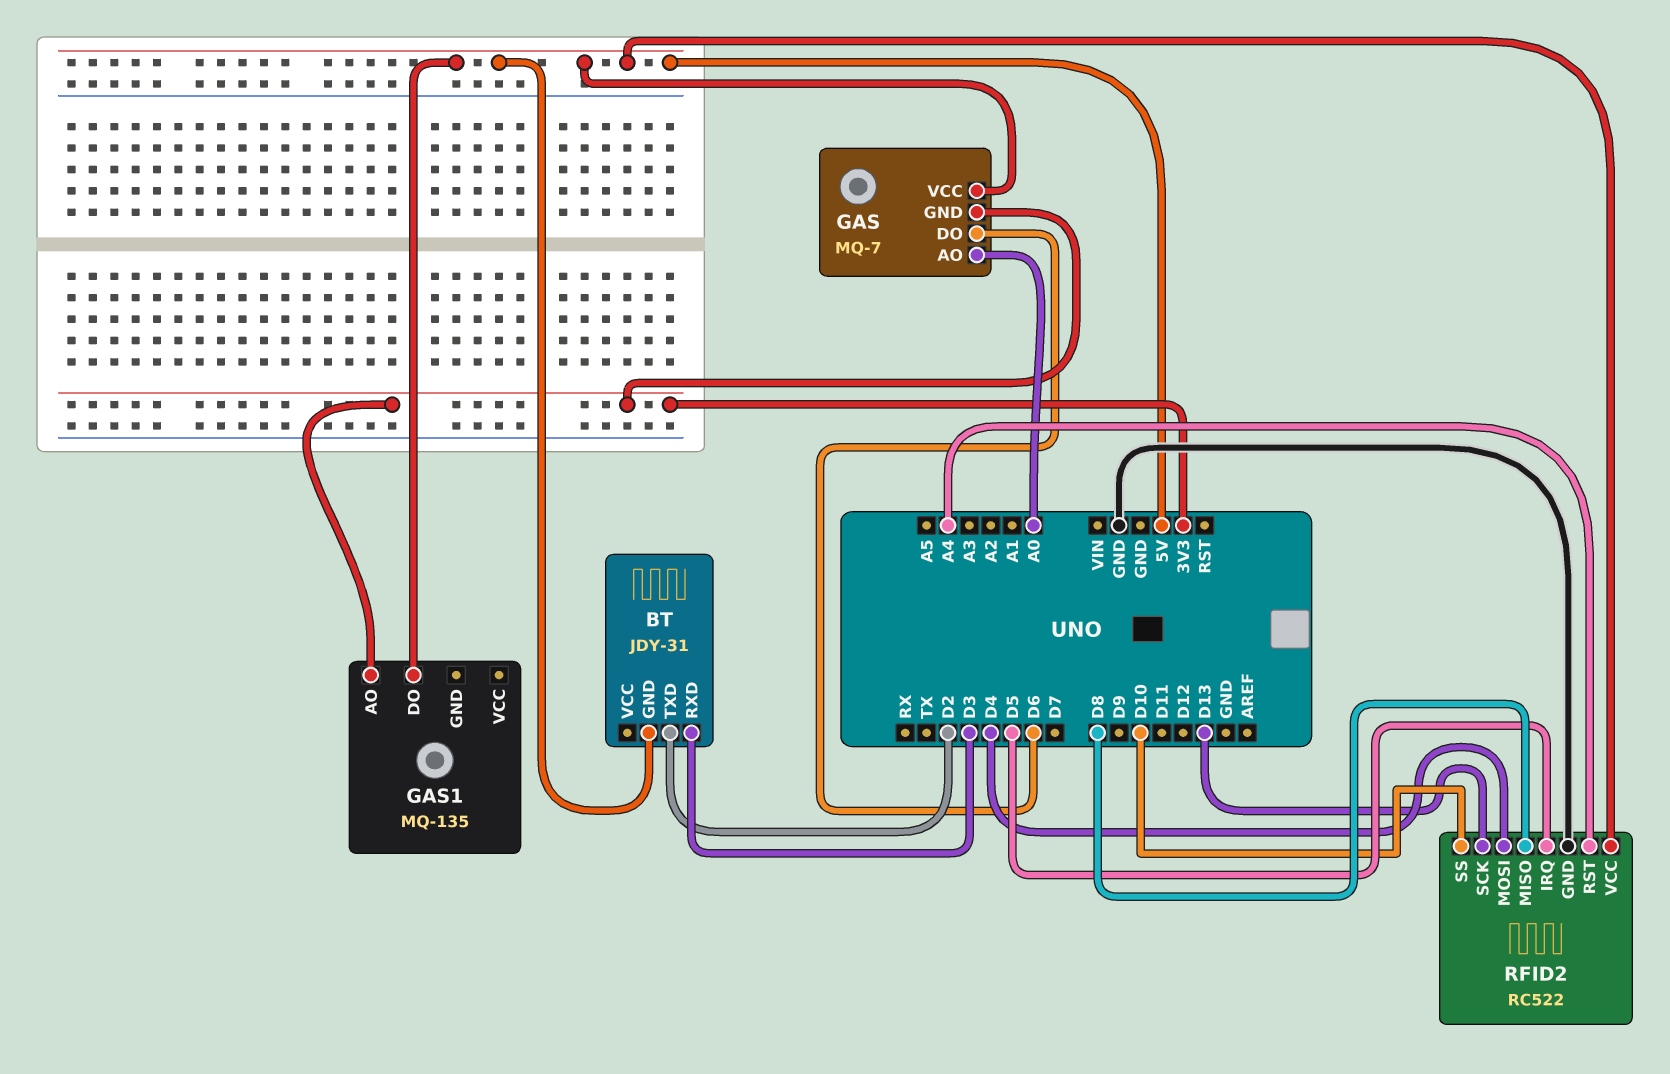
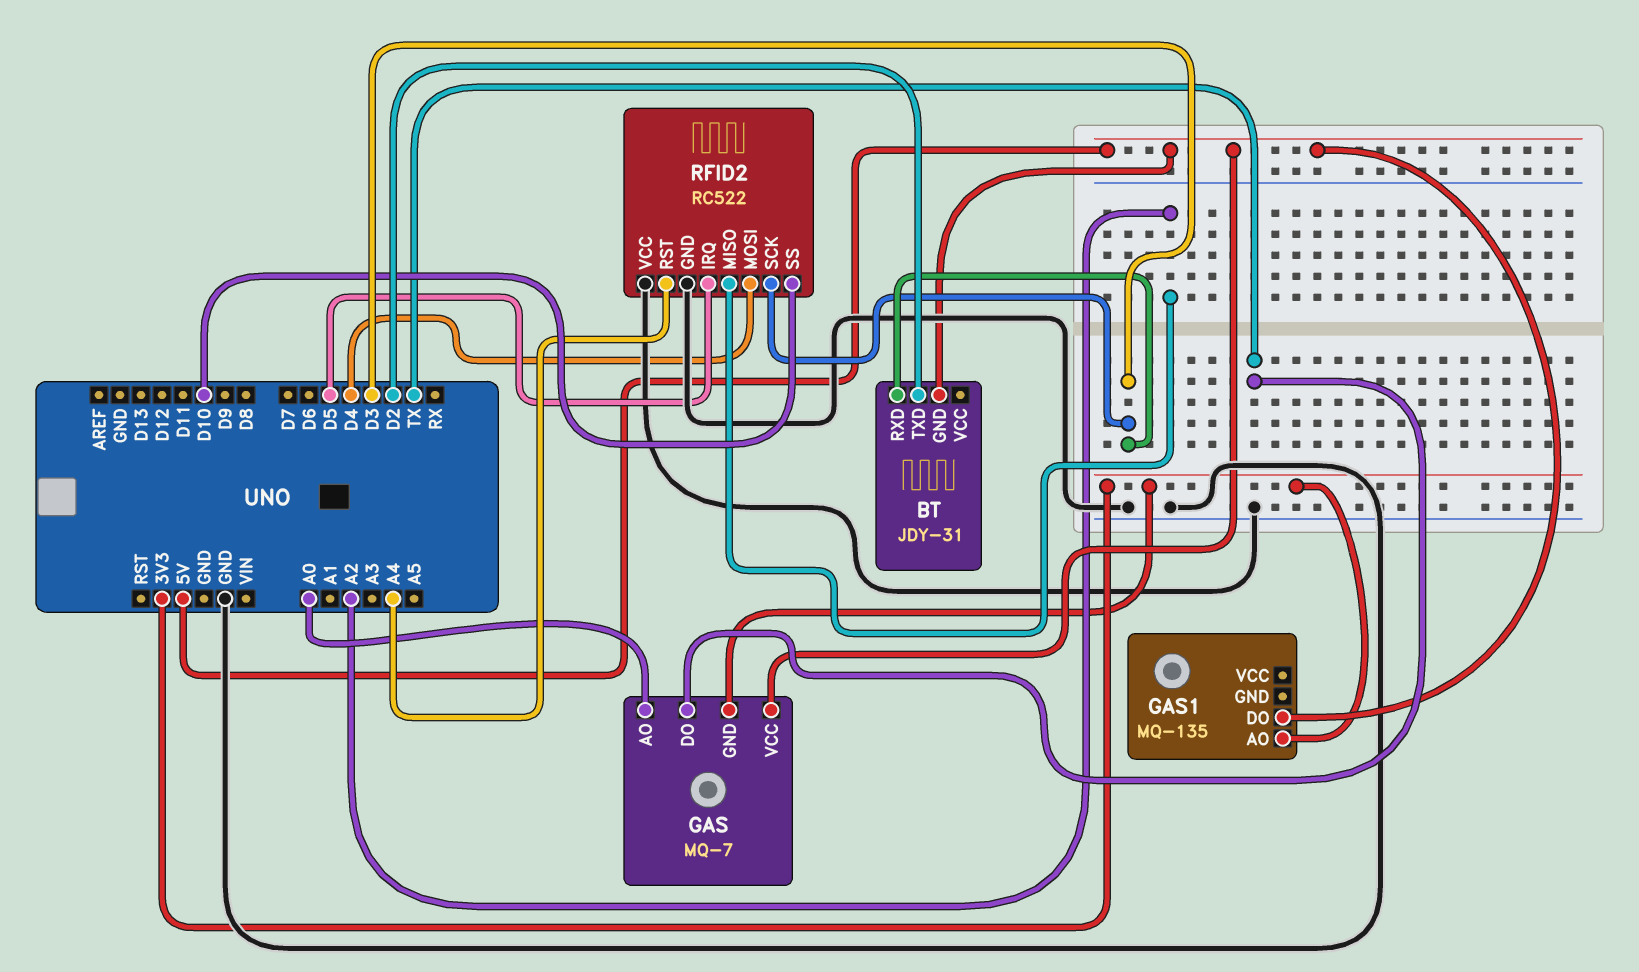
GAS pin DO: D6 -> TX
RFID2 pin MISO: D8 -> A2
RFID2 pin SCK: D13 -> D3
RFID2 pin VCC: 5V -> GND

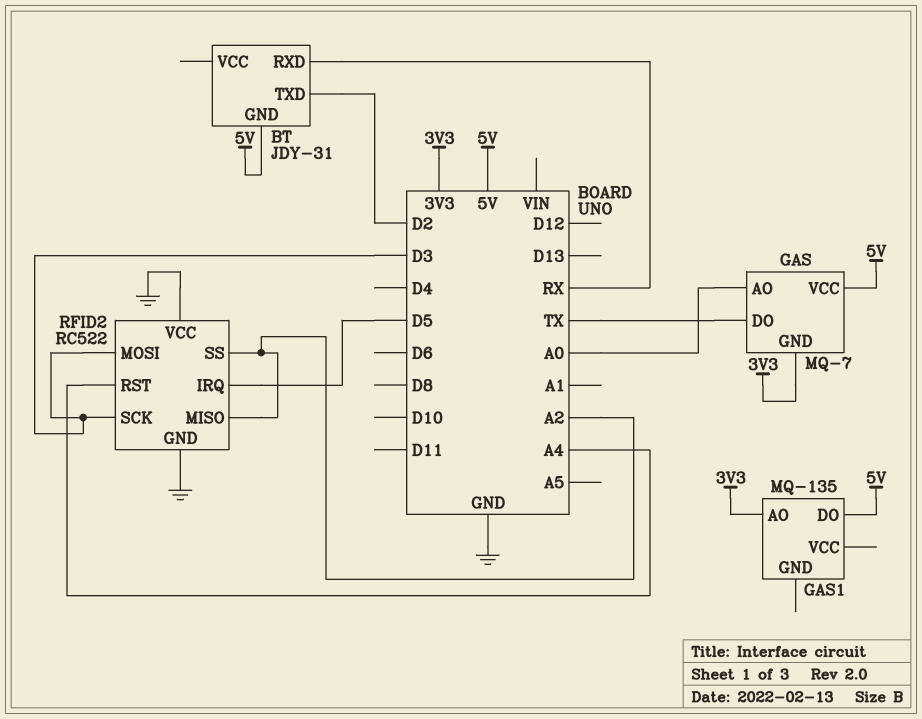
BT pin RXD: D3 -> RX
RFID2 pin MOSI: D4 -> D3
RFID2 pin SS: D10 -> A2

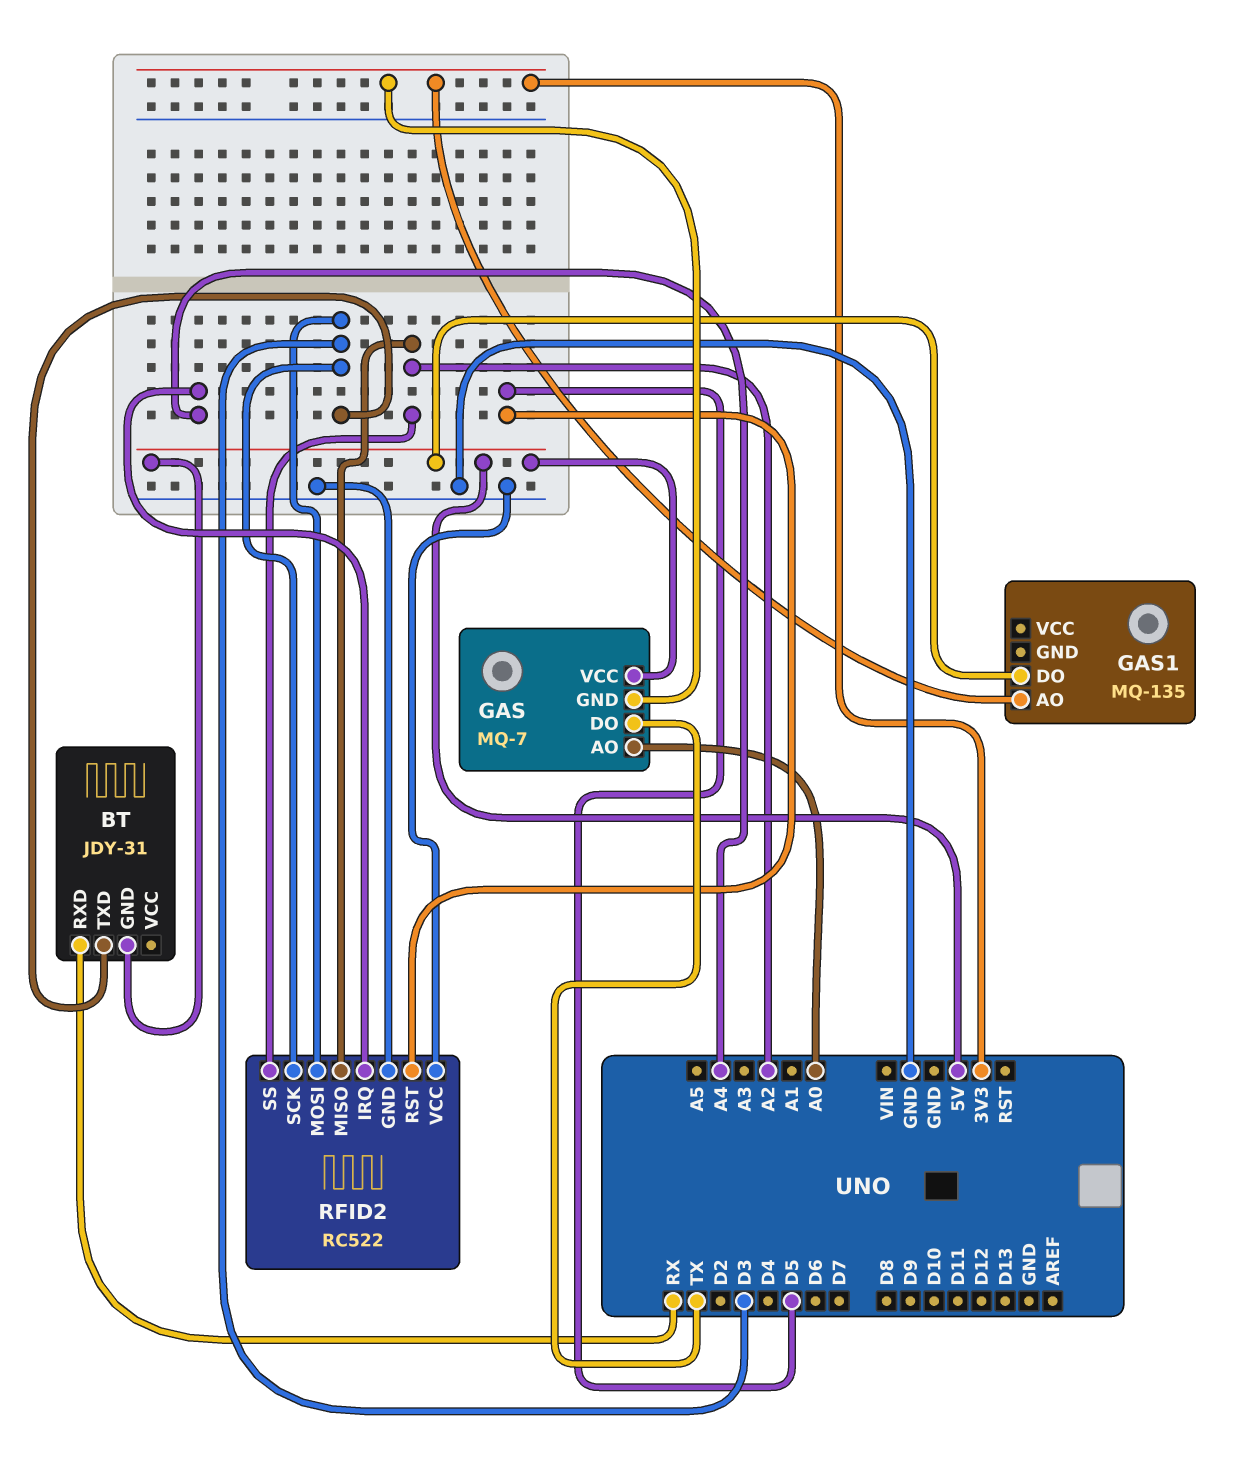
BT pin TXD: D2 -> D3
RFID2 pin IRQ: D5 -> A4
RFID2 pin RST: A4 -> D5

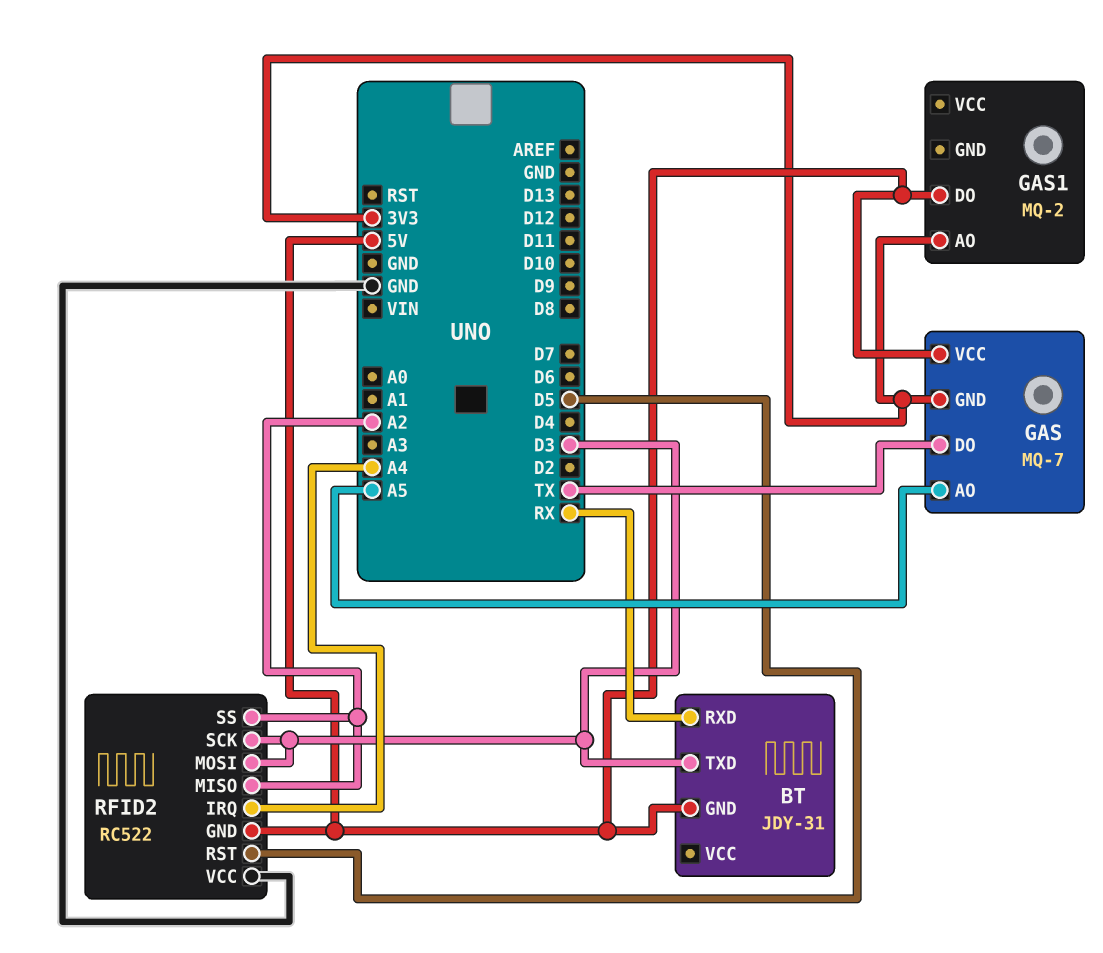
GAS pin AO: A0 -> A5
GAS1: MQ-135 -> MQ-2
RFID2 pin GND: GND -> 5V

